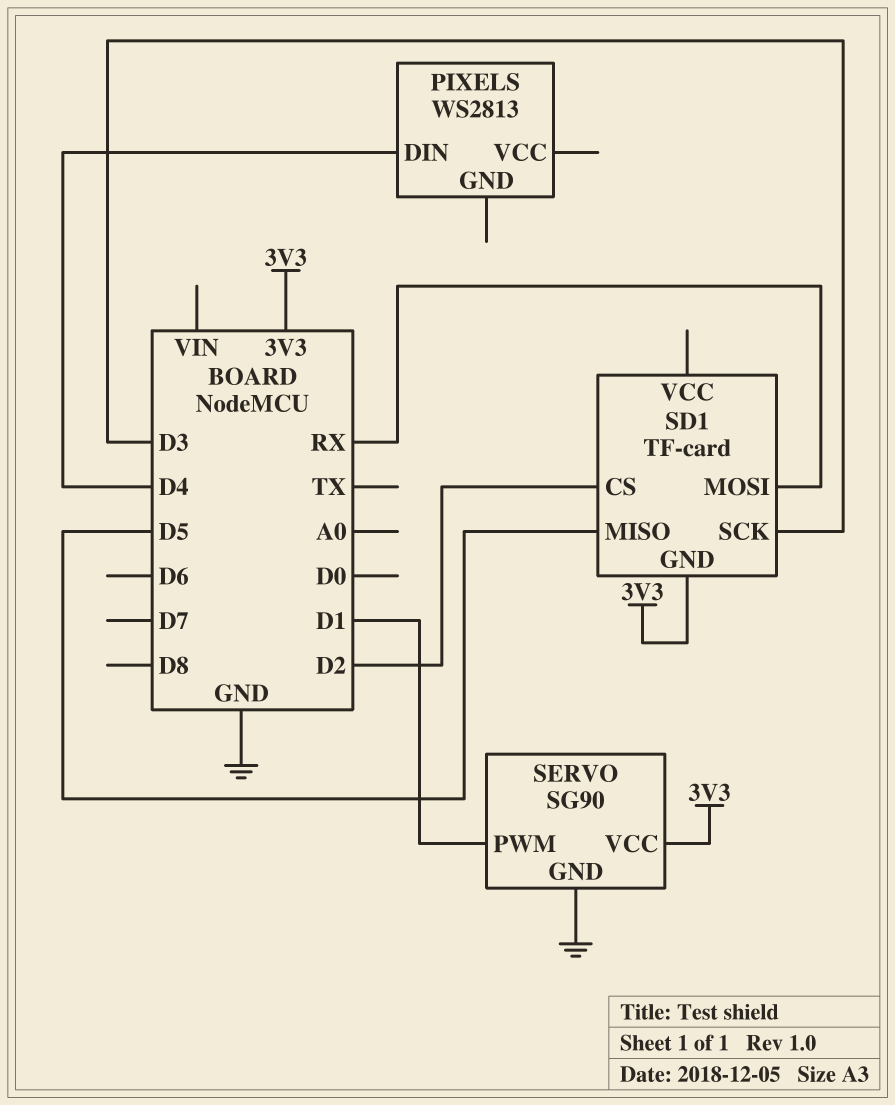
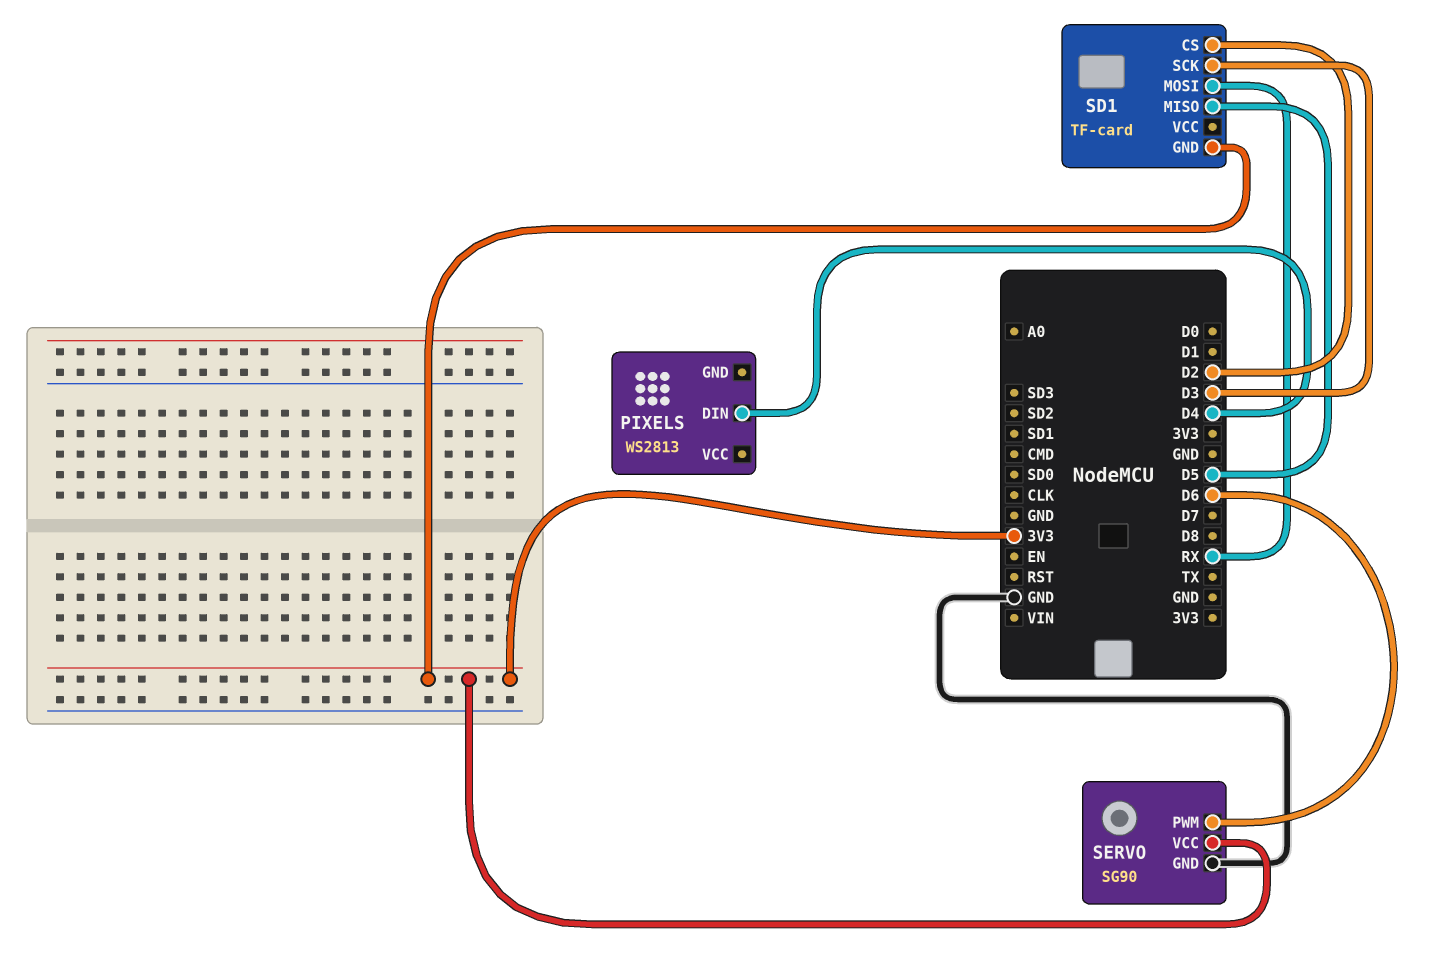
SERVO pin PWM: D1 -> D6

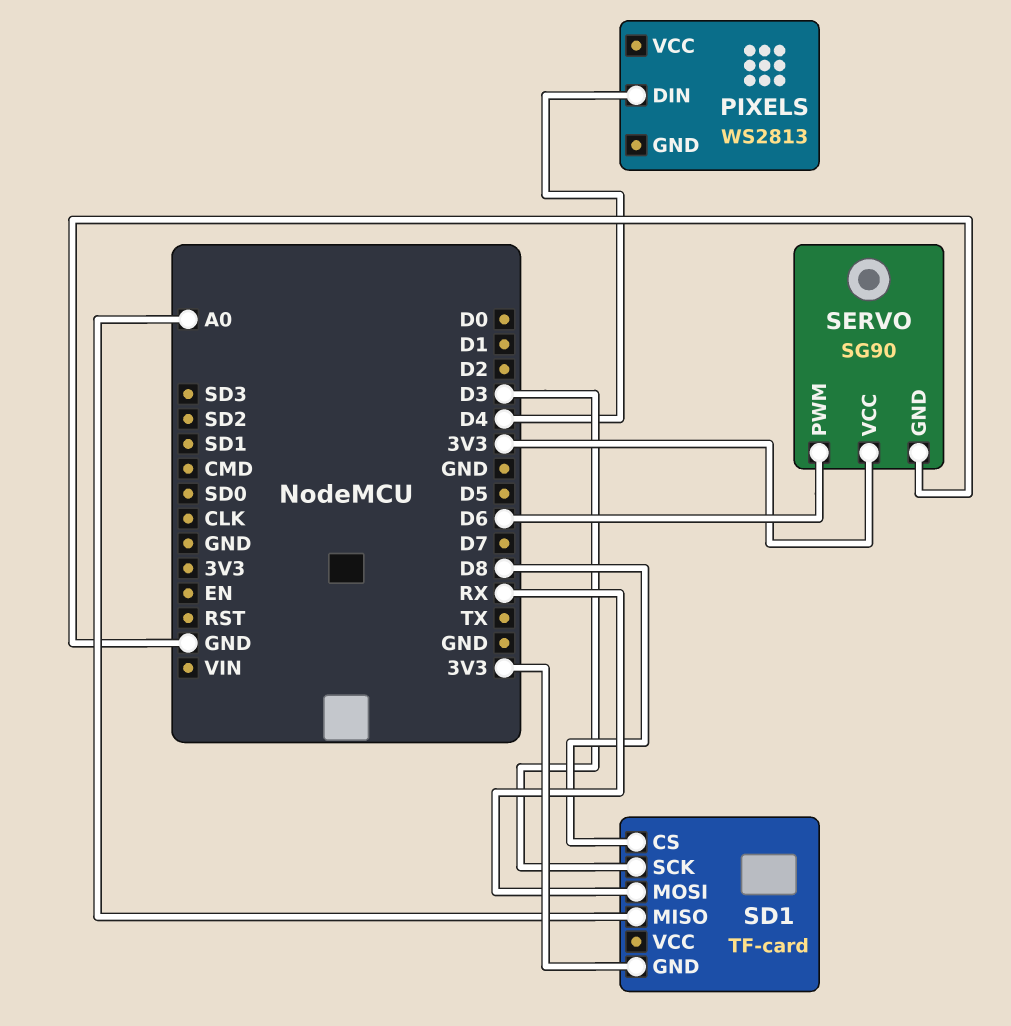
SD1 pin CS: D2 -> D8
SD1 pin MISO: D5 -> A0

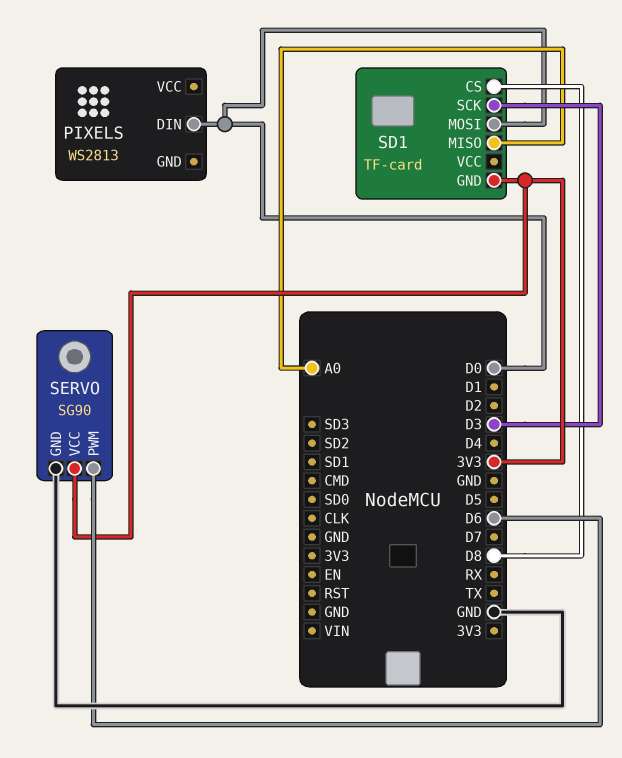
PIXELS pin DIN: D4 -> D0
SD1 pin MOSI: RX -> D0

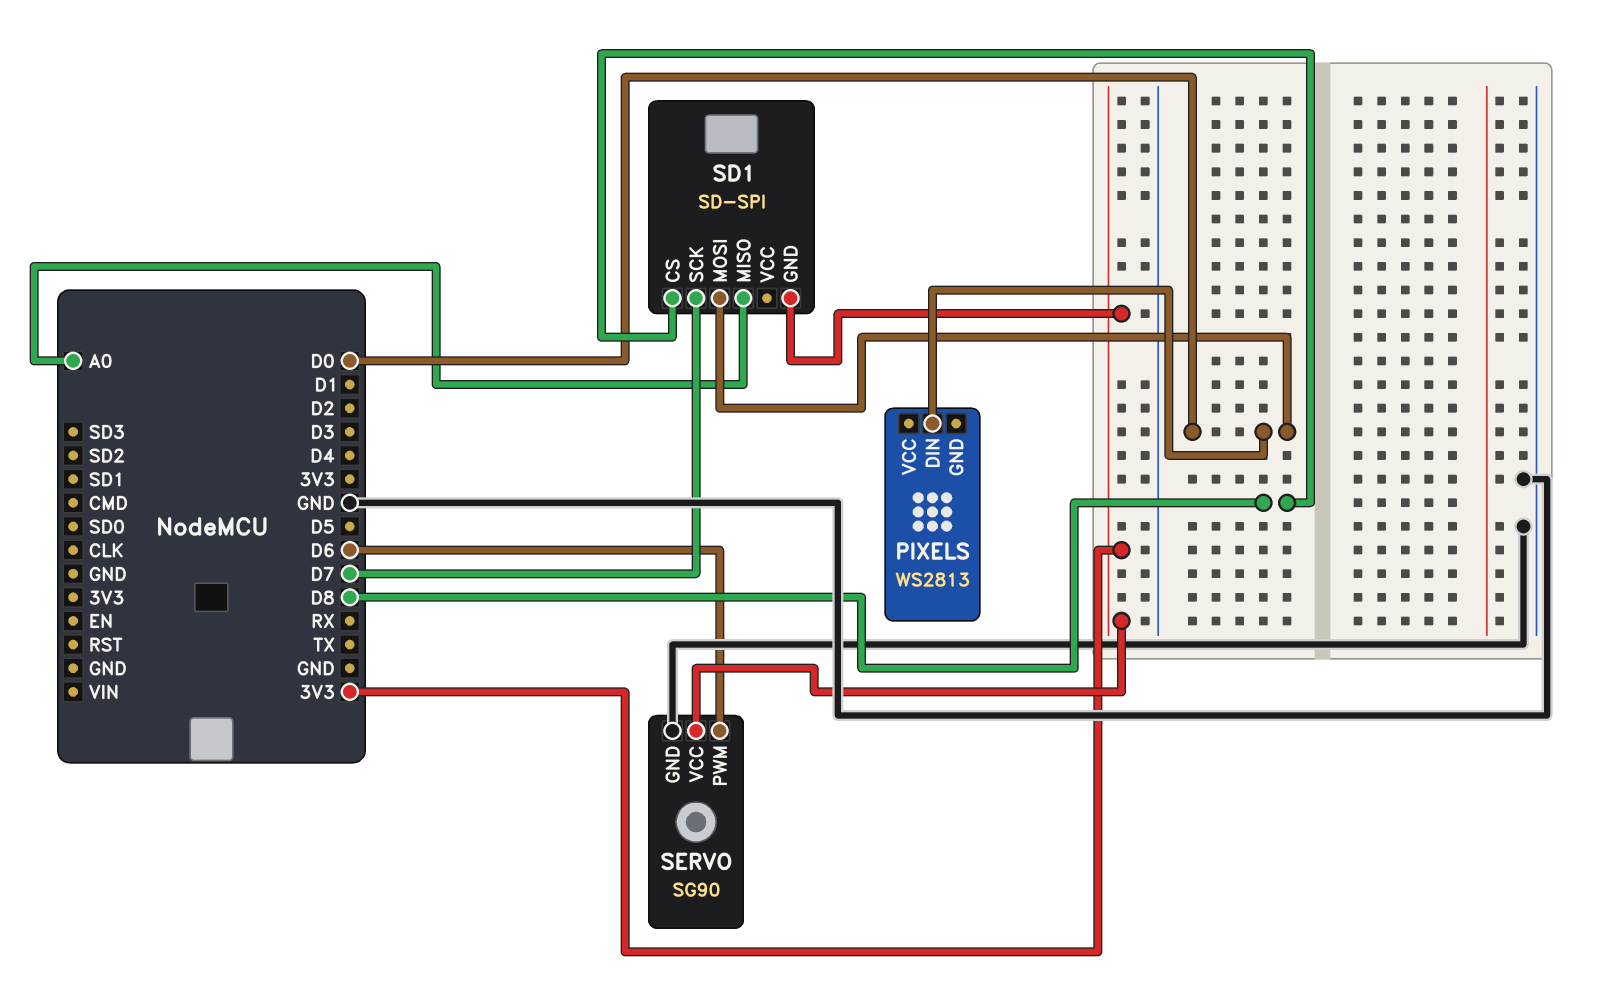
SD1: TF-card -> SD-SPI
SD1 pin SCK: D3 -> D7

